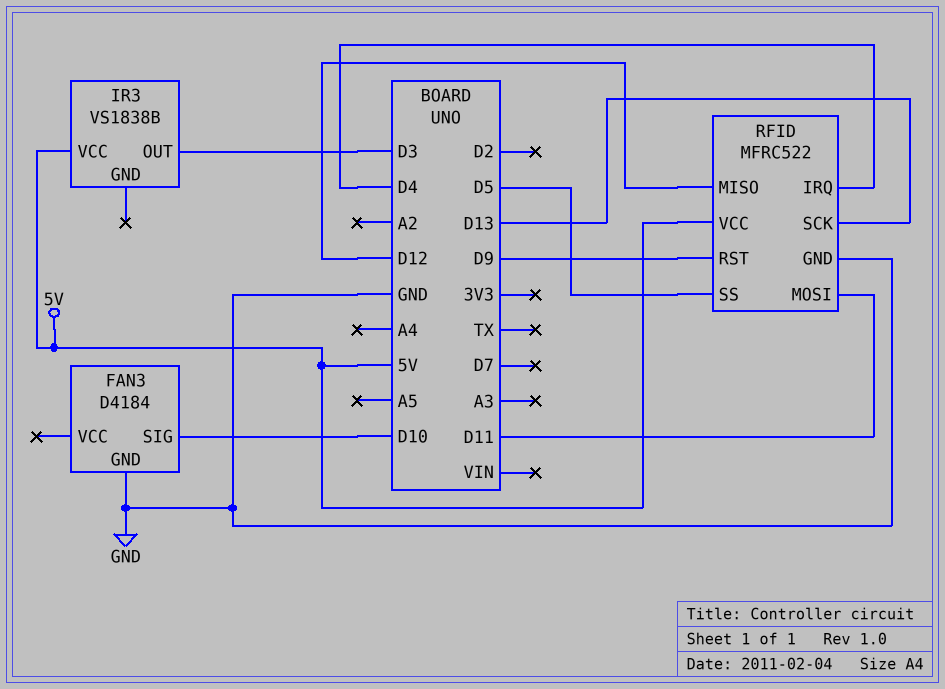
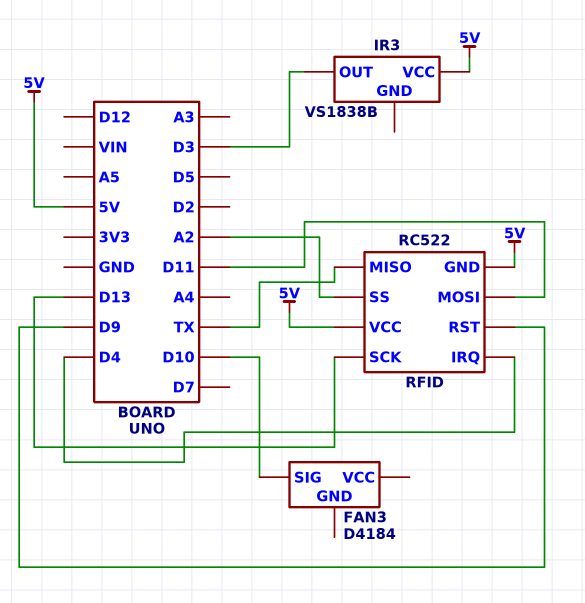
FAN3 pin GND: GND -> none
RFID: MFRC522 -> RC522
RFID pin GND: GND -> 5V
RFID pin MISO: D12 -> TX
RFID pin SS: D5 -> A2

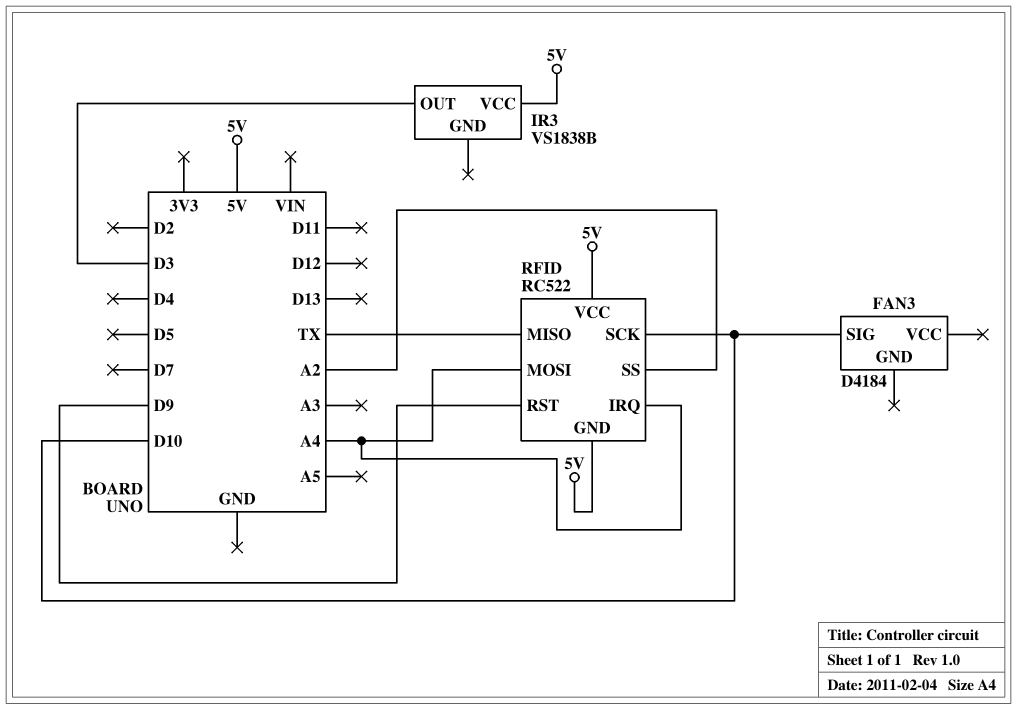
RFID pin IRQ: D4 -> A4
RFID pin MOSI: D11 -> A4
RFID pin SCK: D13 -> D10

